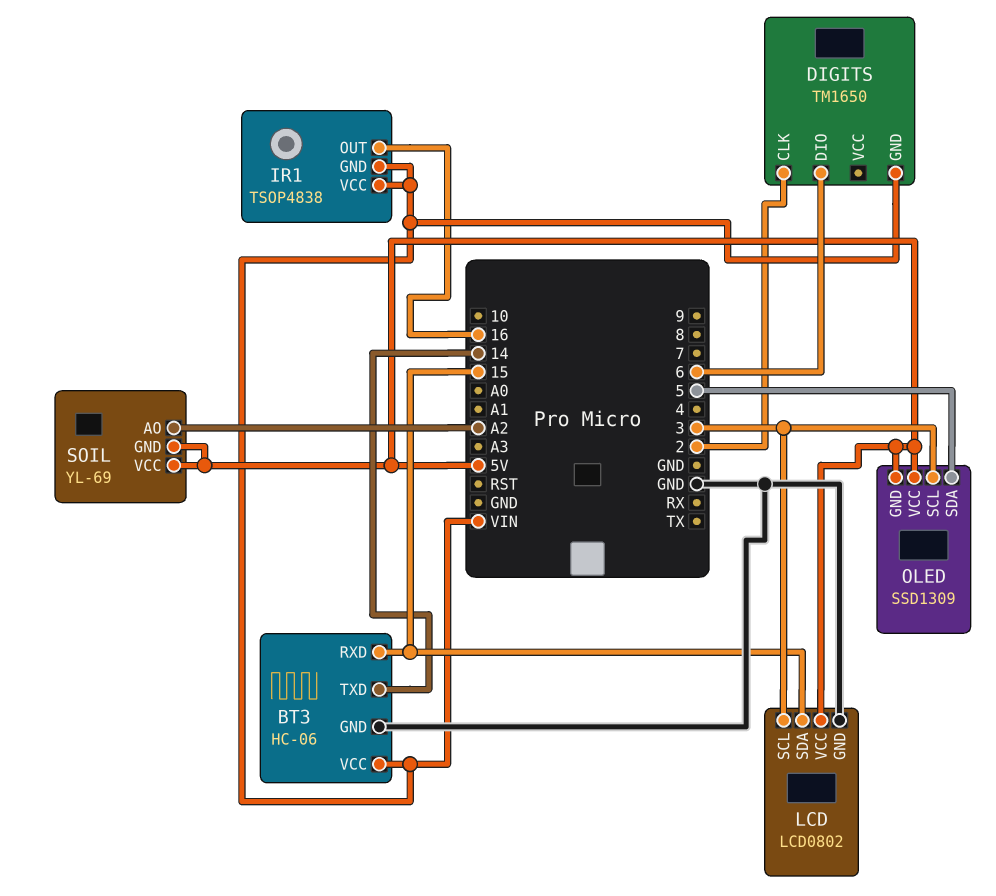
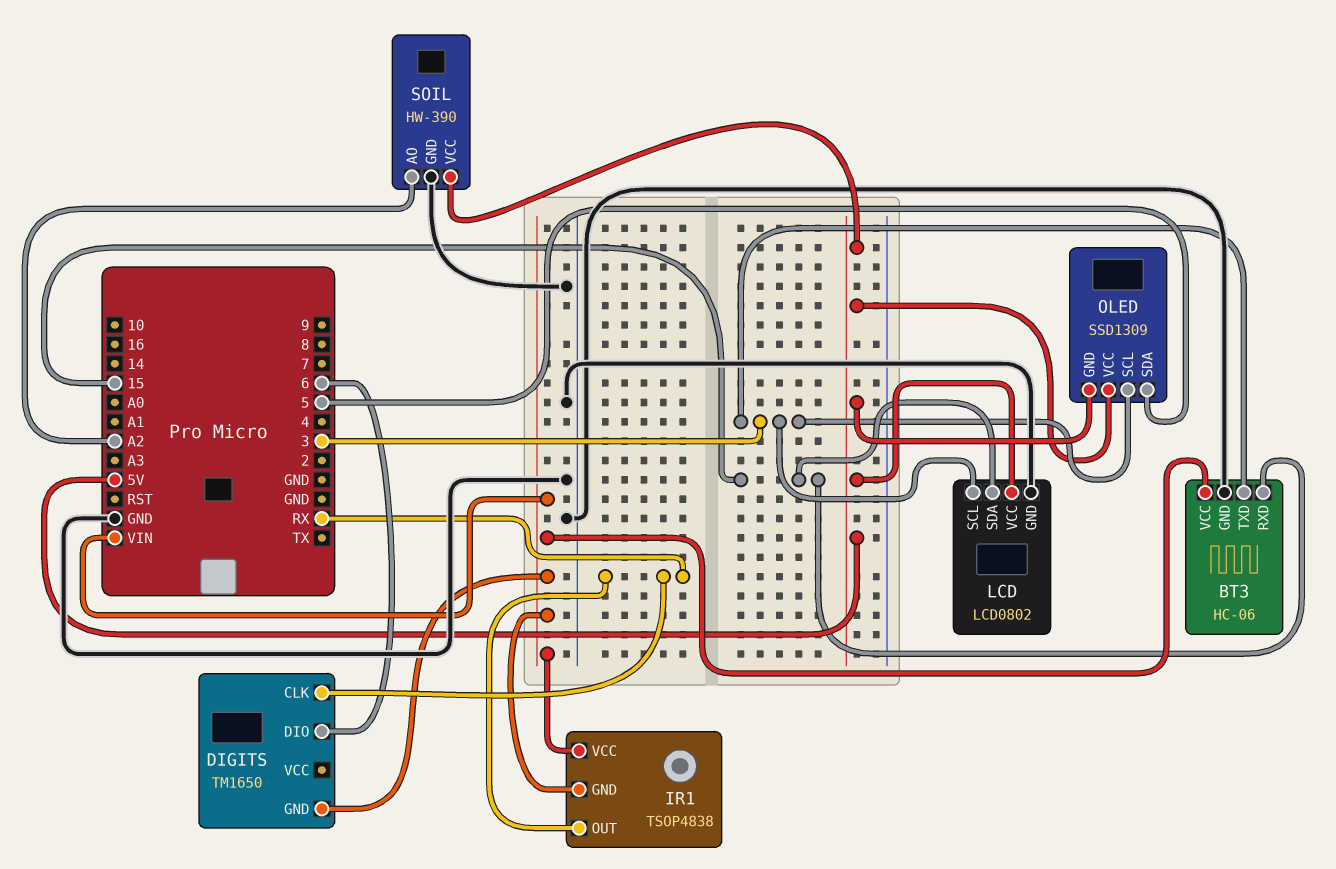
BT3 pin TXD: 14 -> 3
DIGITS pin CLK: 2 -> RX
IR1 pin OUT: 16 -> RX
SOIL: YL-69 -> HW-390
SOIL pin GND: 5V -> GND

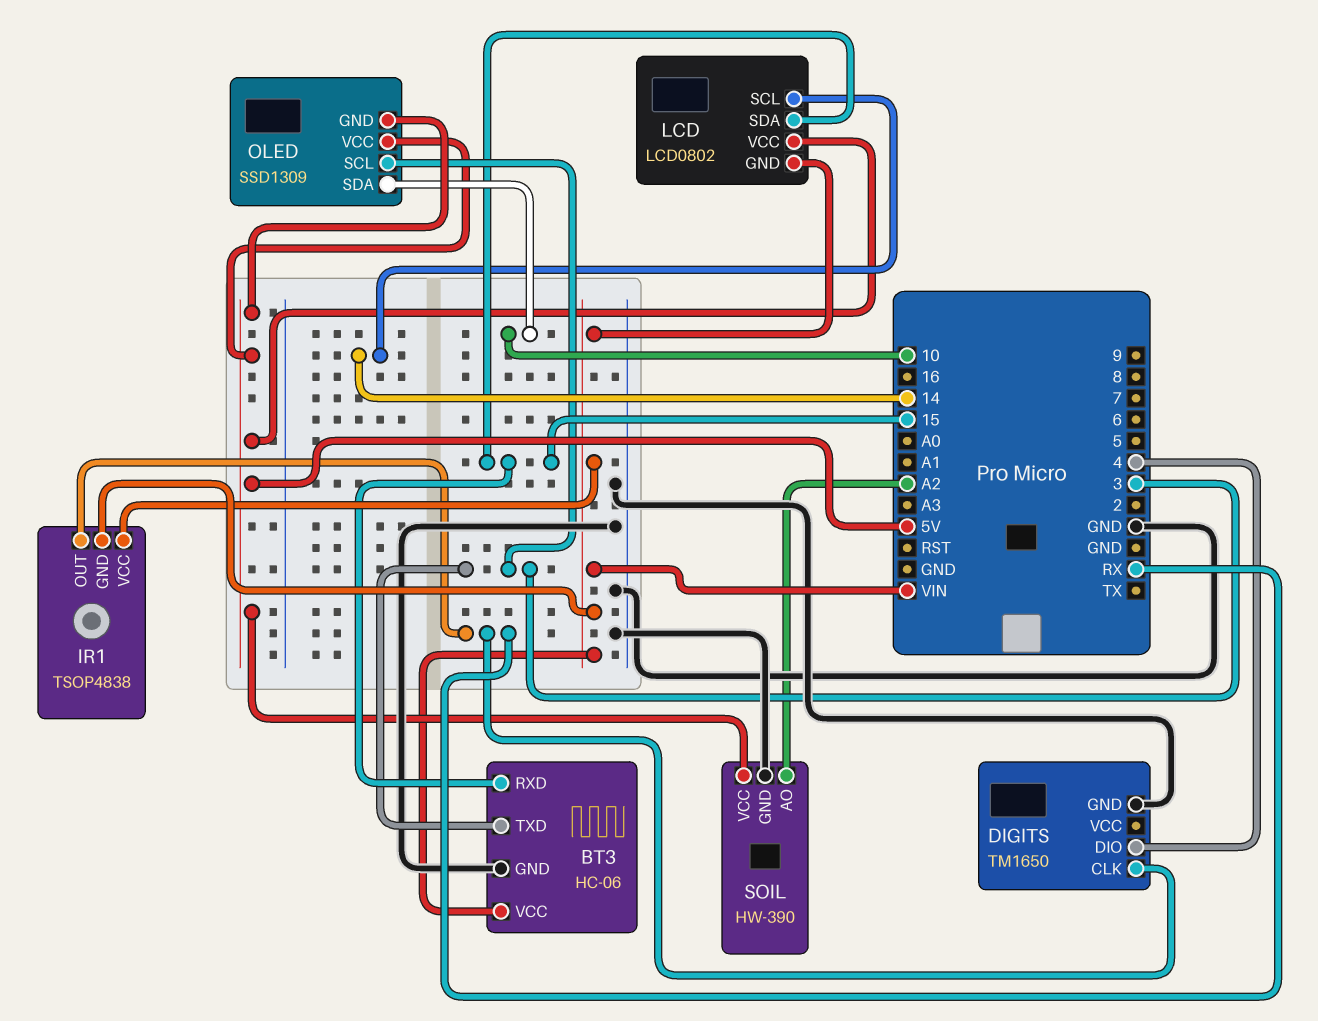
DIGITS pin DIO: 6 -> 4
DIGITS pin GND: VIN -> GND
LCD pin GND: GND -> VIN
LCD pin SCL: 3 -> 14
OLED pin SDA: 5 -> 10

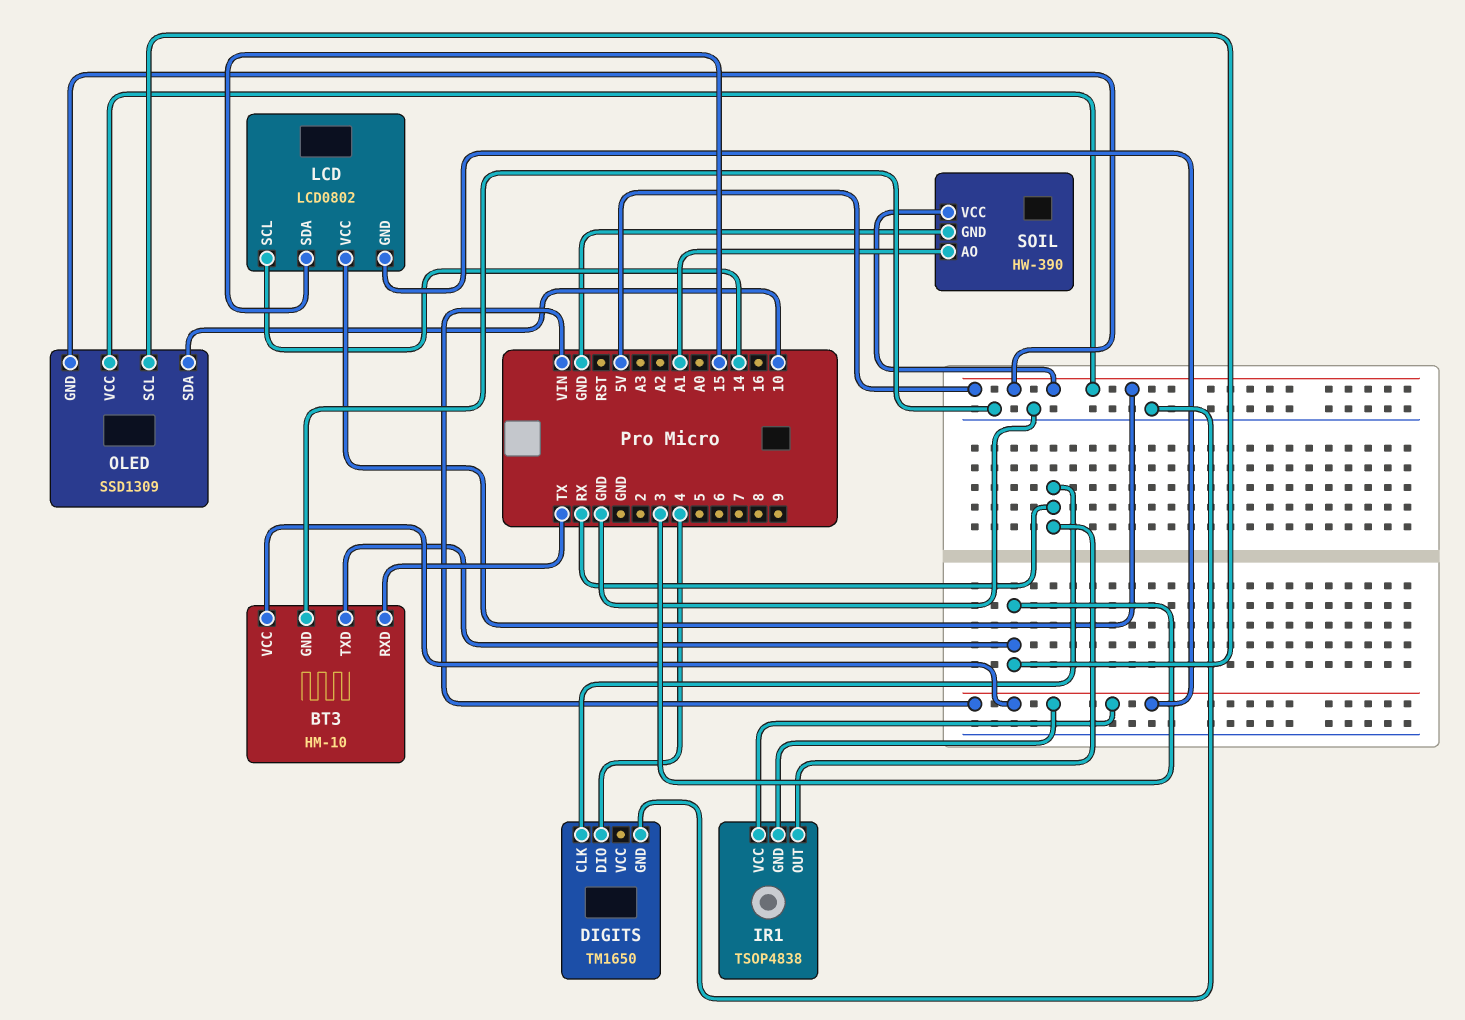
BT3: HC-06 -> HM-10
BT3 pin RXD: 15 -> TX
SOIL pin AO: A2 -> A1

